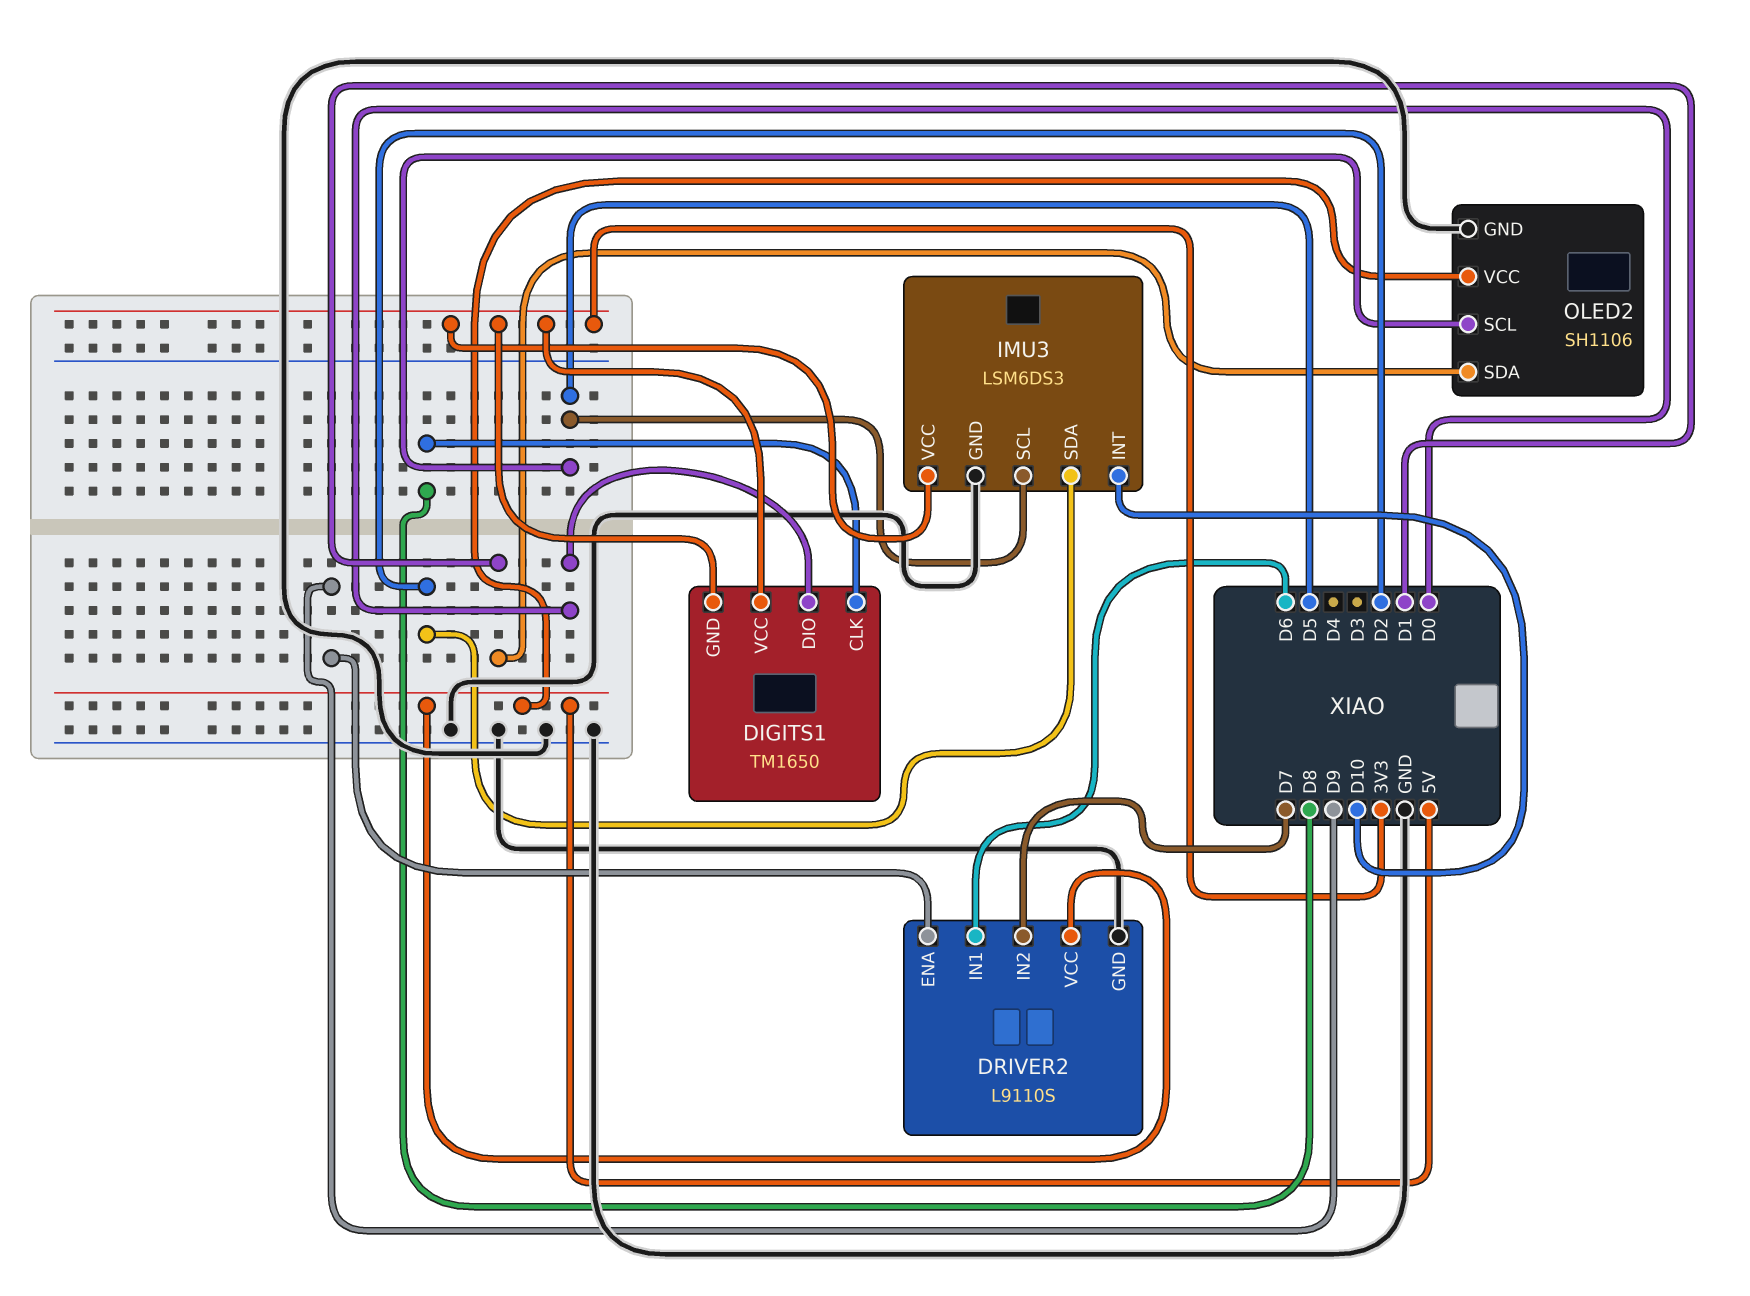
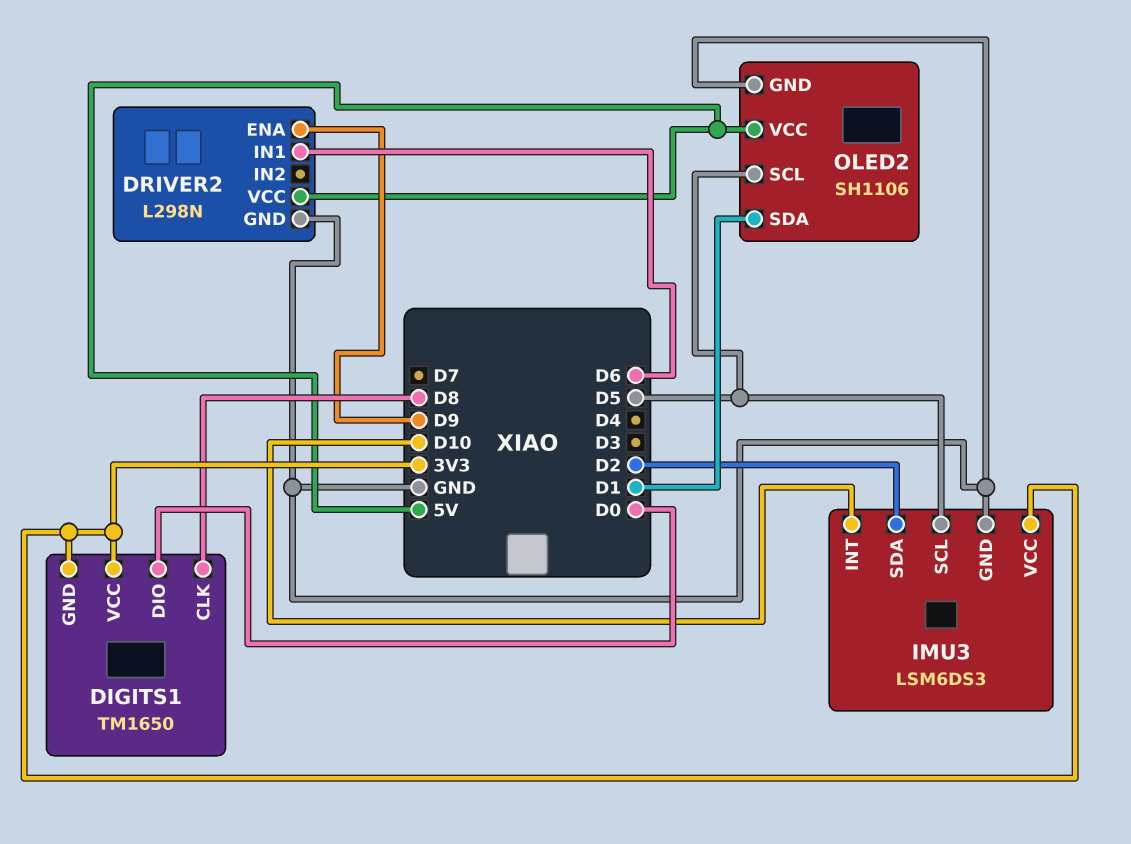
DRIVER2: L9110S -> L298N
DRIVER2 pin IN2: D7 -> none

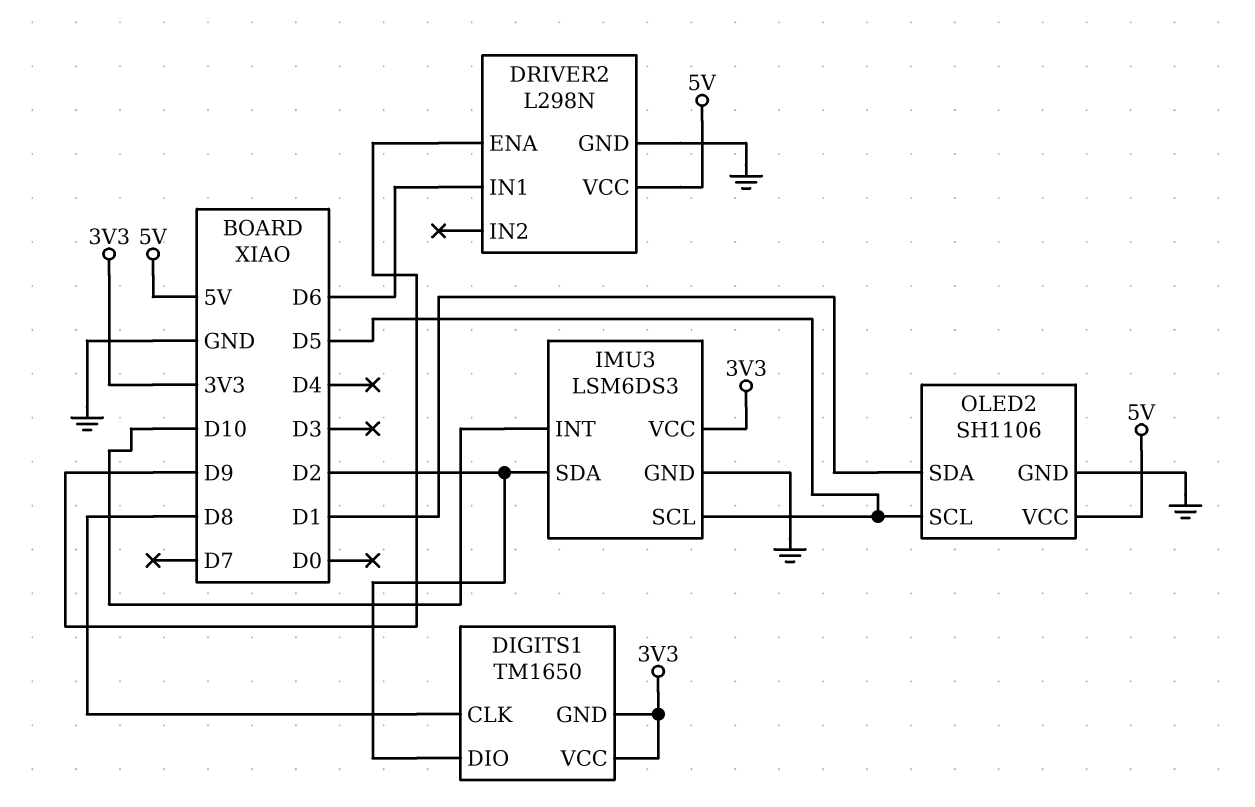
DIGITS1 pin DIO: D0 -> D2

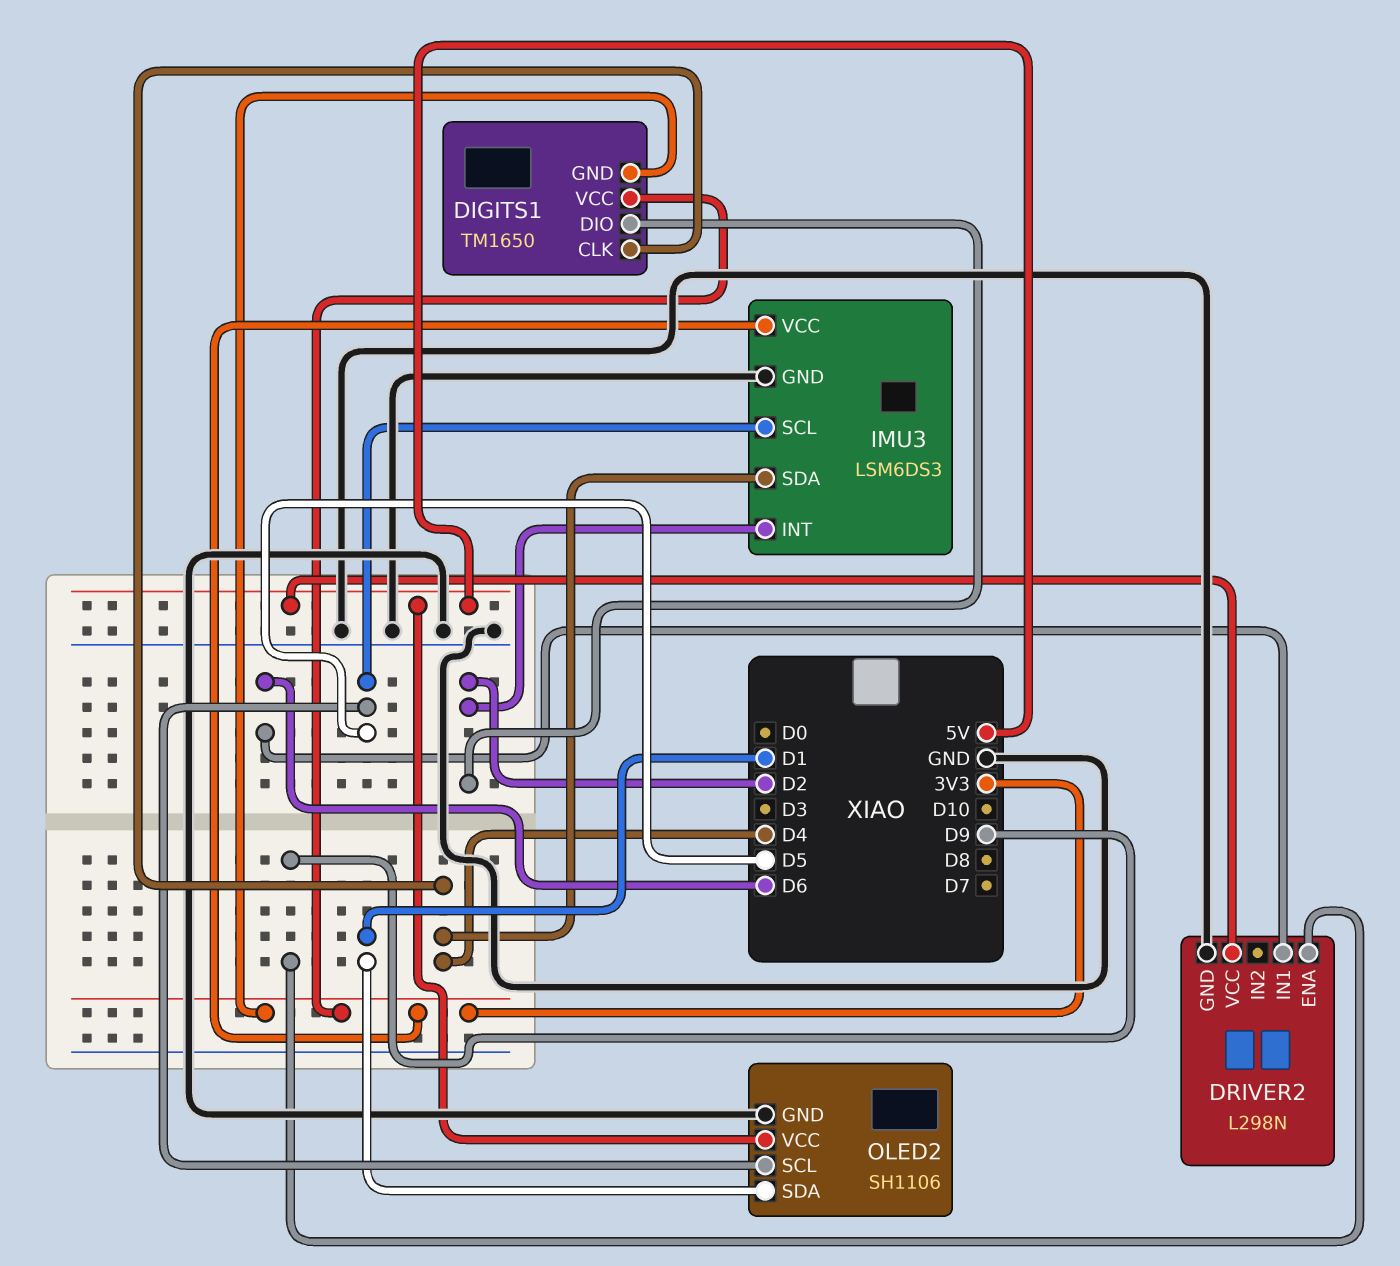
DIGITS1 pin CLK: D8 -> D4
IMU3 pin INT: D10 -> D2
IMU3 pin SDA: D2 -> D4

